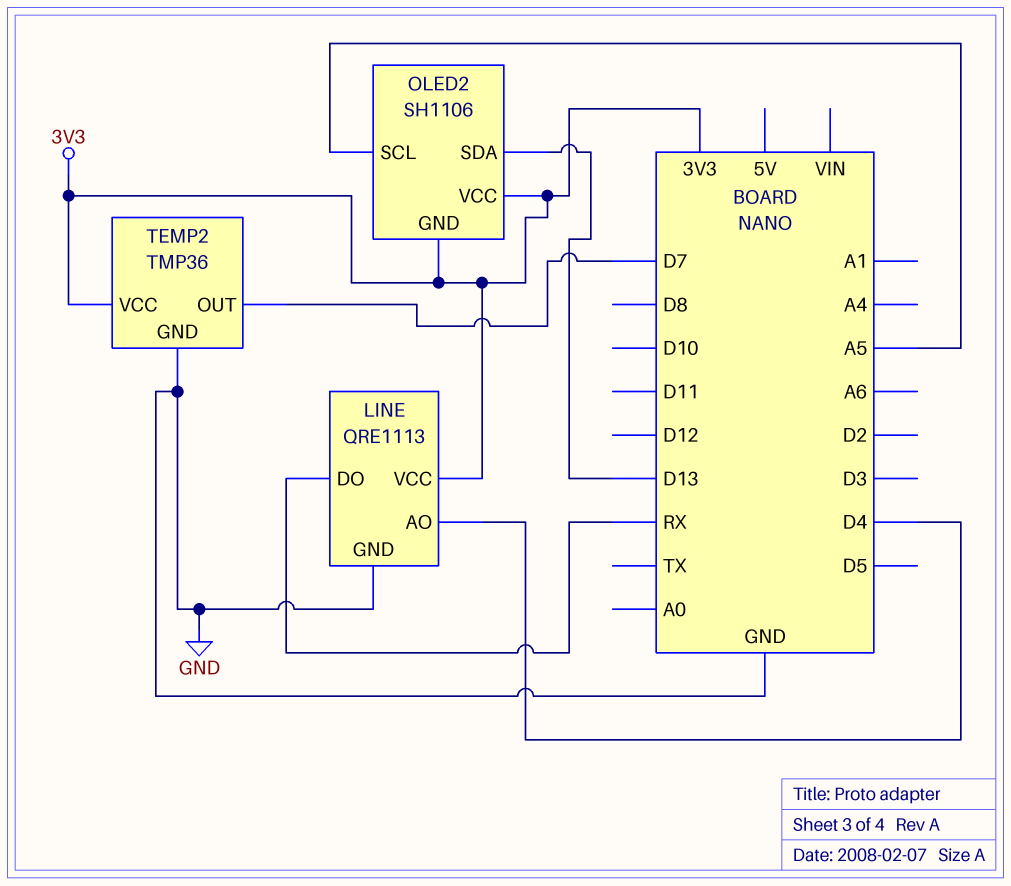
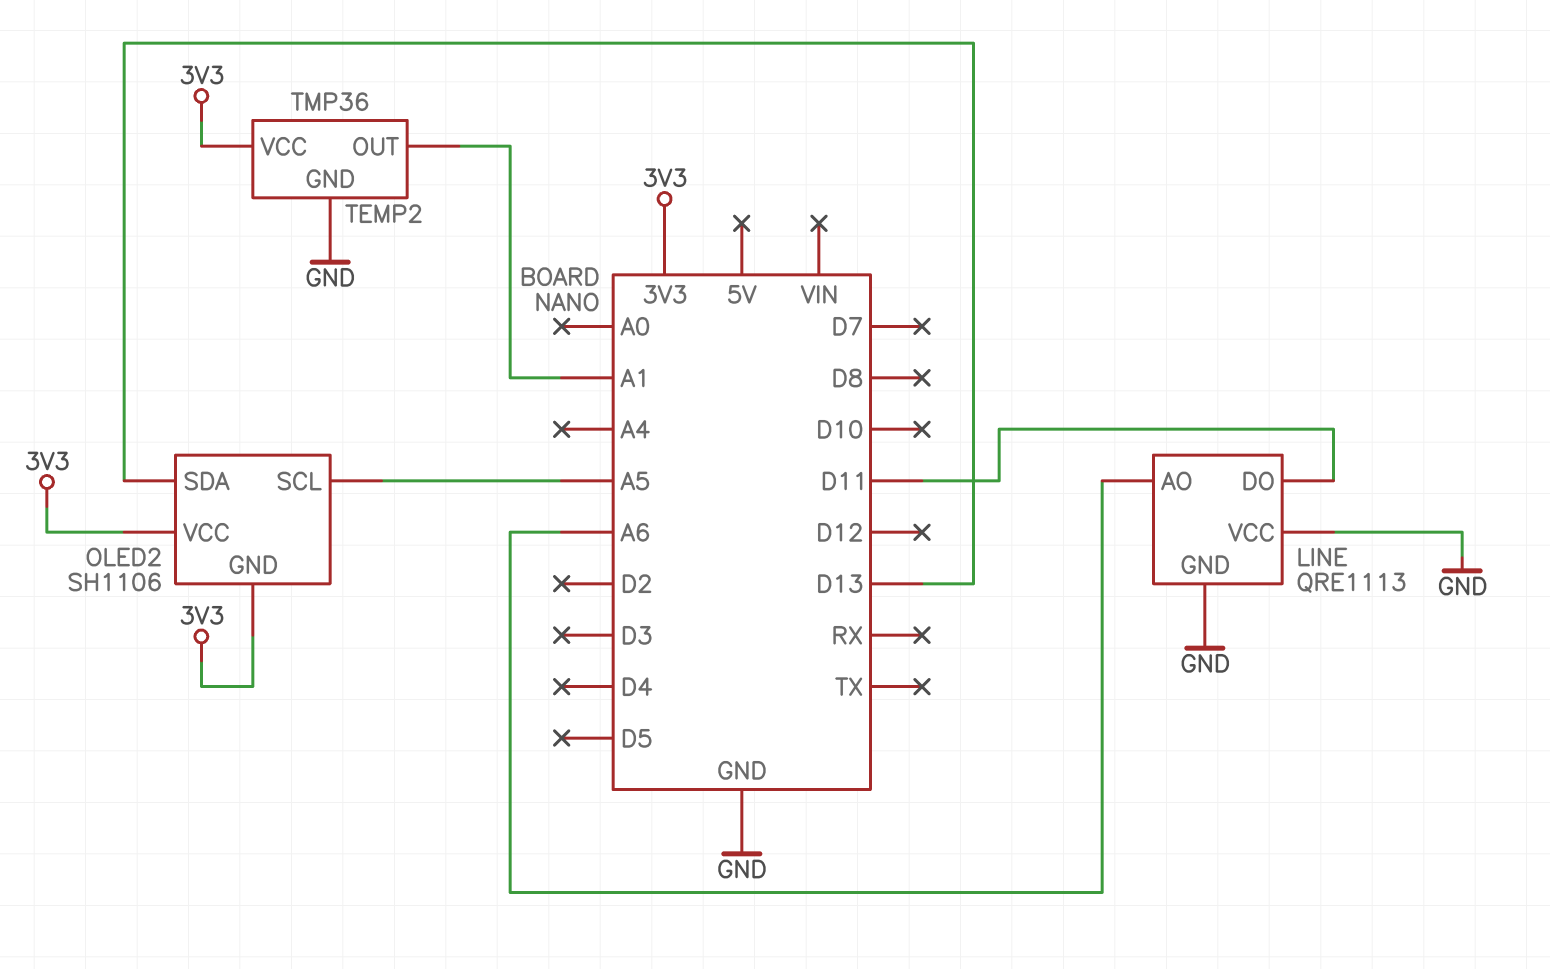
LINE pin AO: D4 -> A6
LINE pin DO: RX -> D11
LINE pin VCC: 3V3 -> GND
TEMP2 pin OUT: D7 -> A1

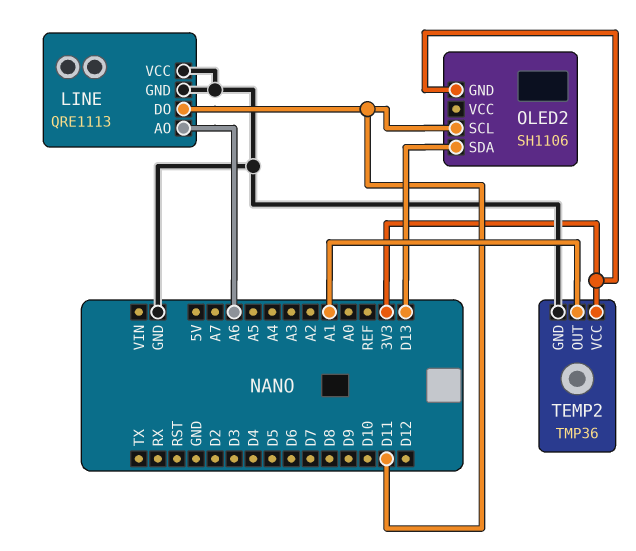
OLED2 pin SCL: A5 -> D11
OLED2 pin VCC: 3V3 -> none

